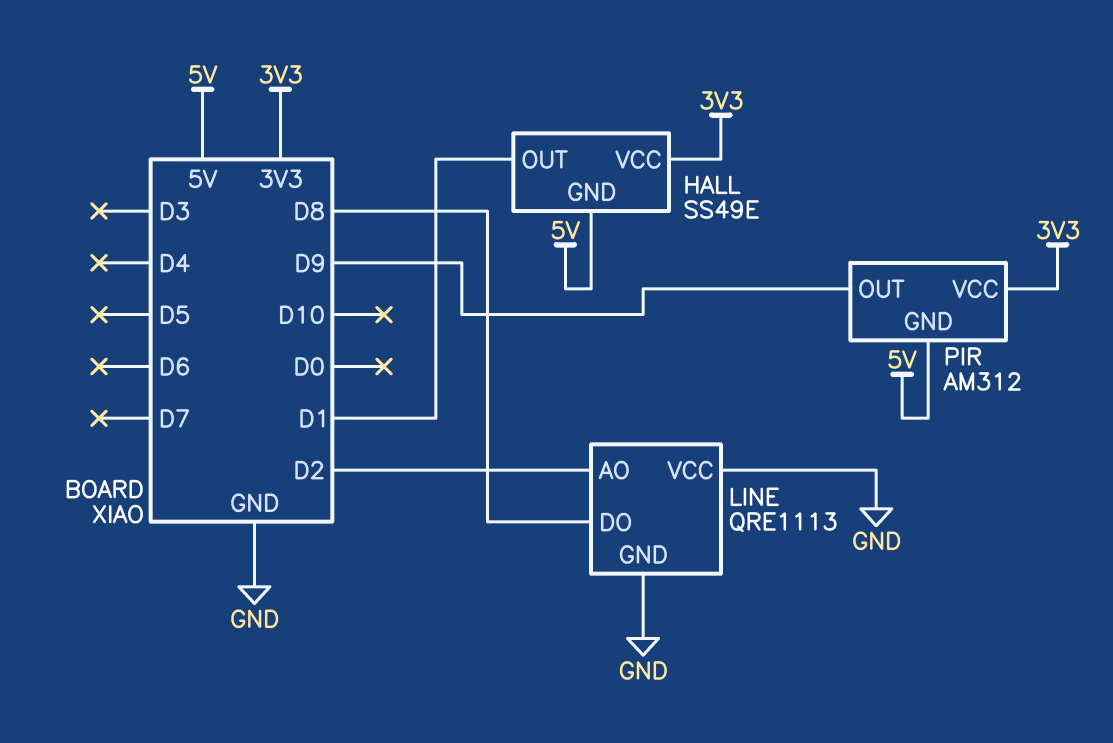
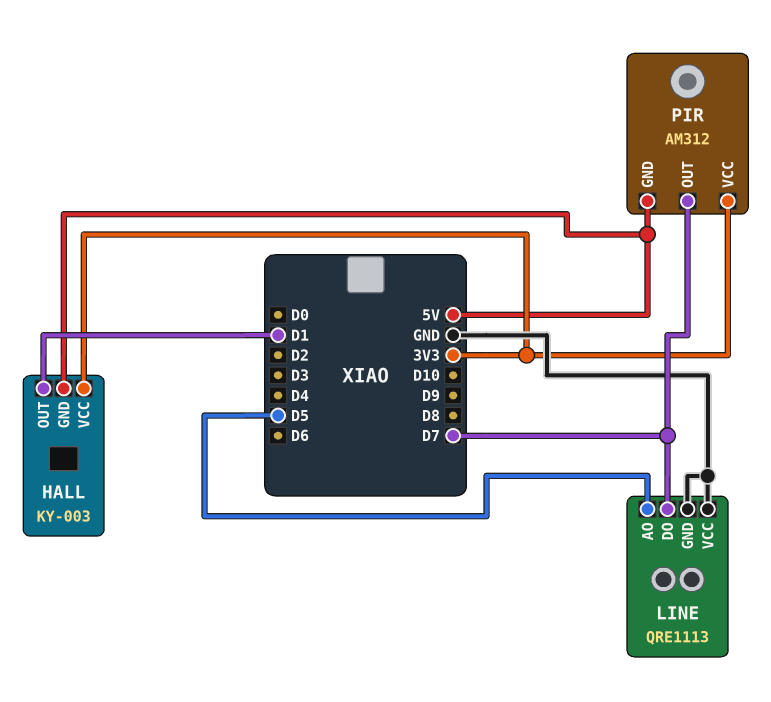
HALL: SS49E -> KY-003
LINE pin AO: D2 -> D5
LINE pin DO: D8 -> D7
PIR pin OUT: D9 -> D7

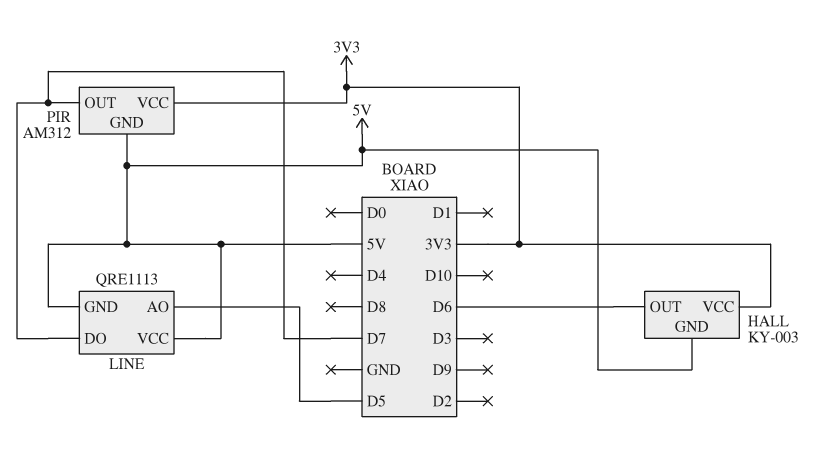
HALL pin OUT: D1 -> D6
LINE pin GND: GND -> 5V
LINE pin VCC: GND -> 5V

